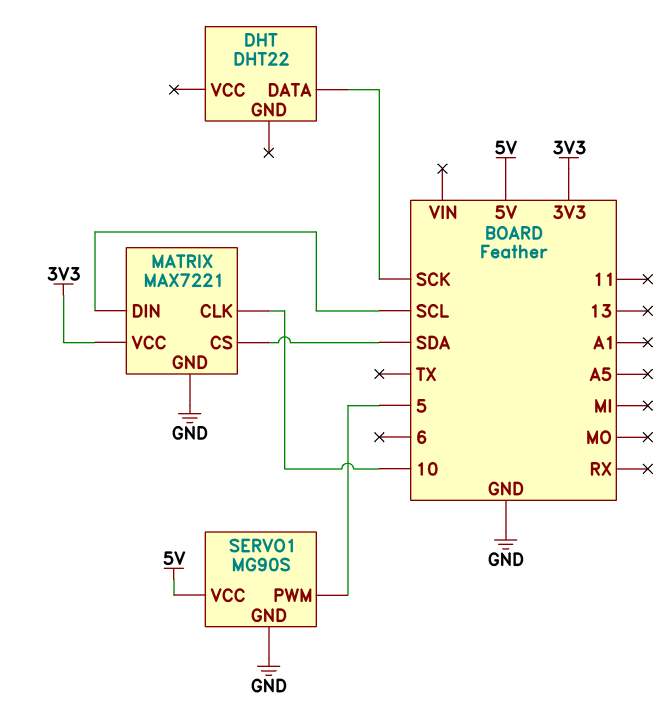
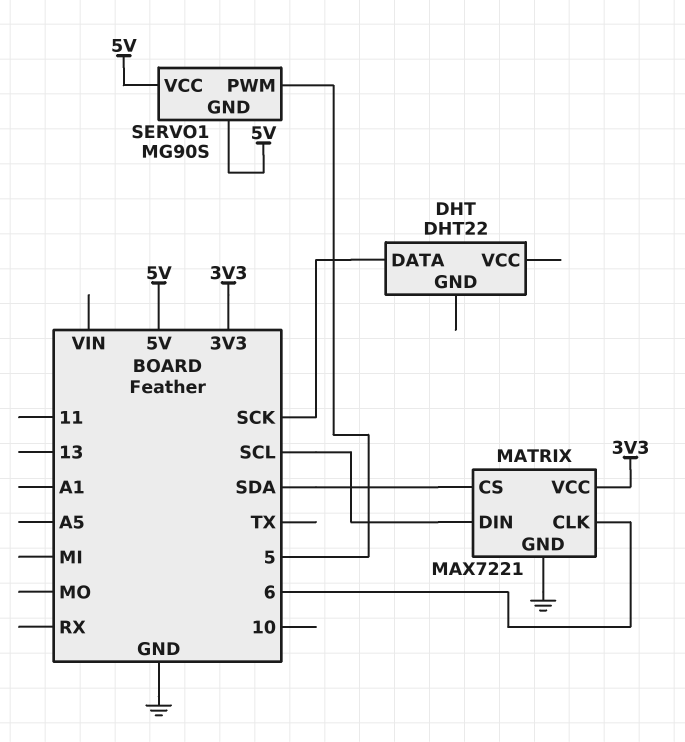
MATRIX pin CLK: 10 -> 6
SERVO1 pin GND: GND -> 5V

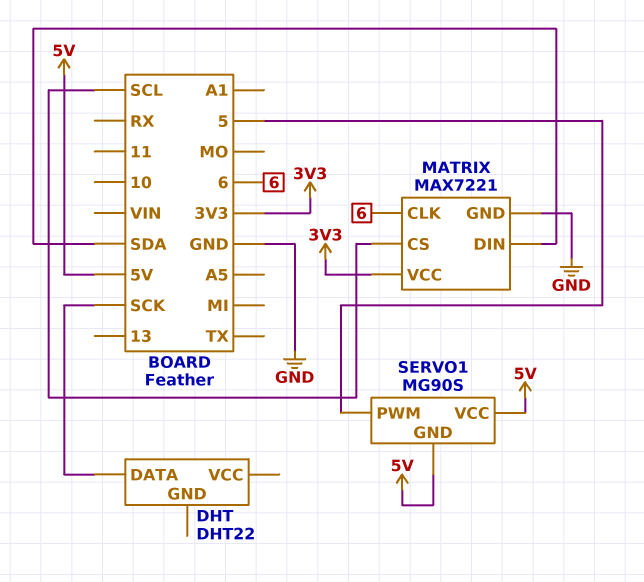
MATRIX pin CS: SDA -> SCL
MATRIX pin DIN: SCL -> SDA

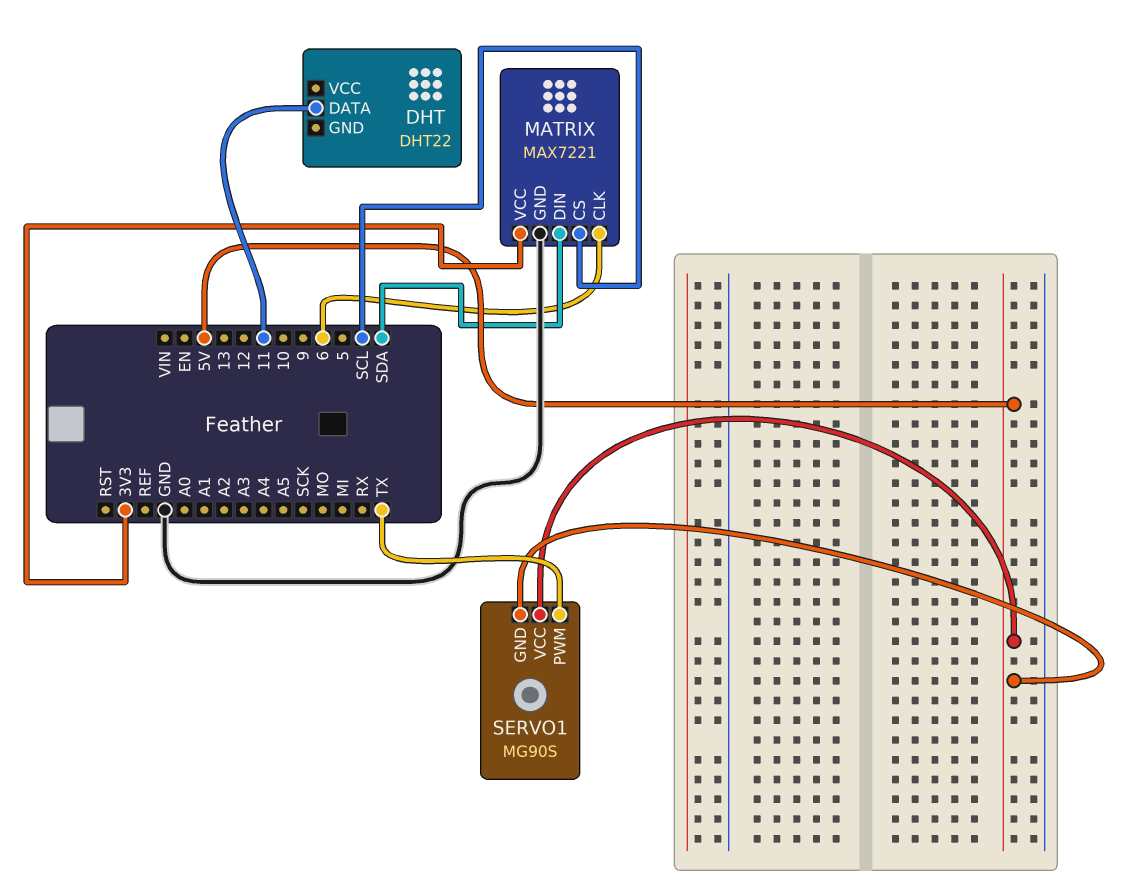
DHT pin DATA: SCK -> 11
SERVO1 pin PWM: 5 -> TX

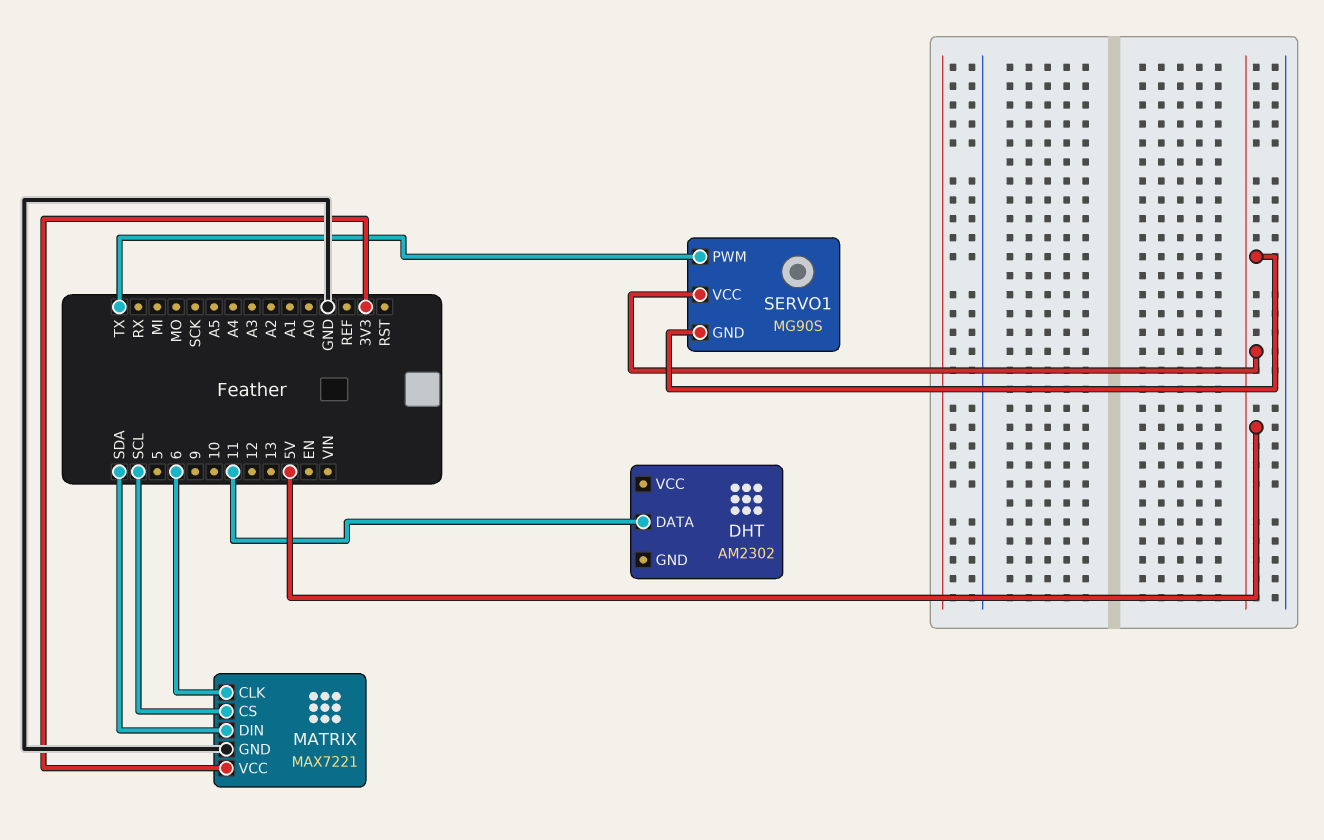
DHT: DHT22 -> AM2302

